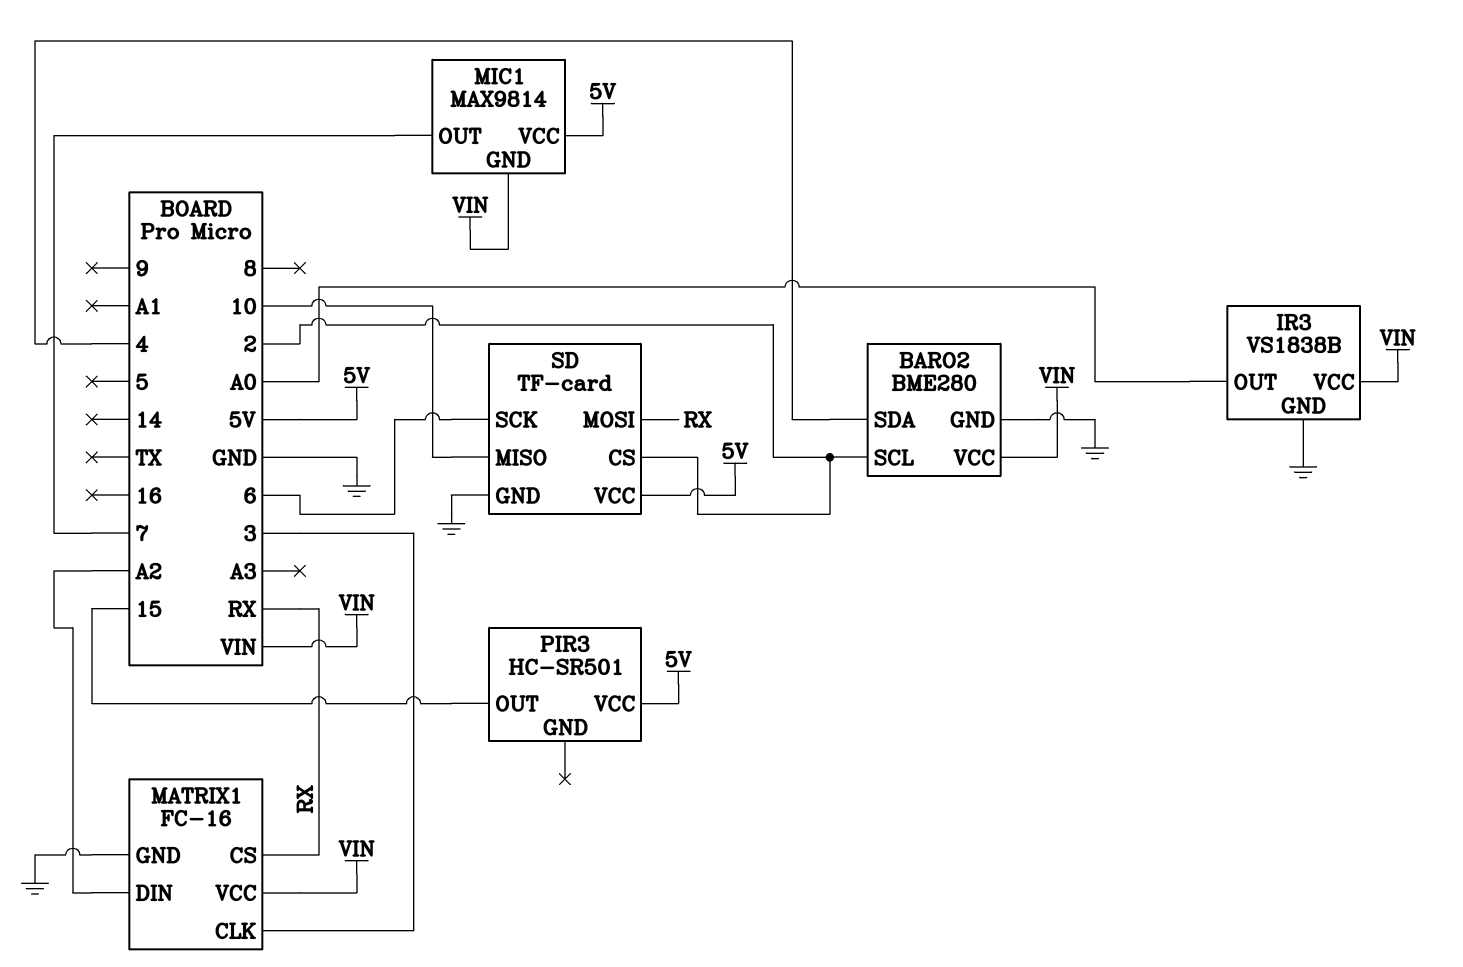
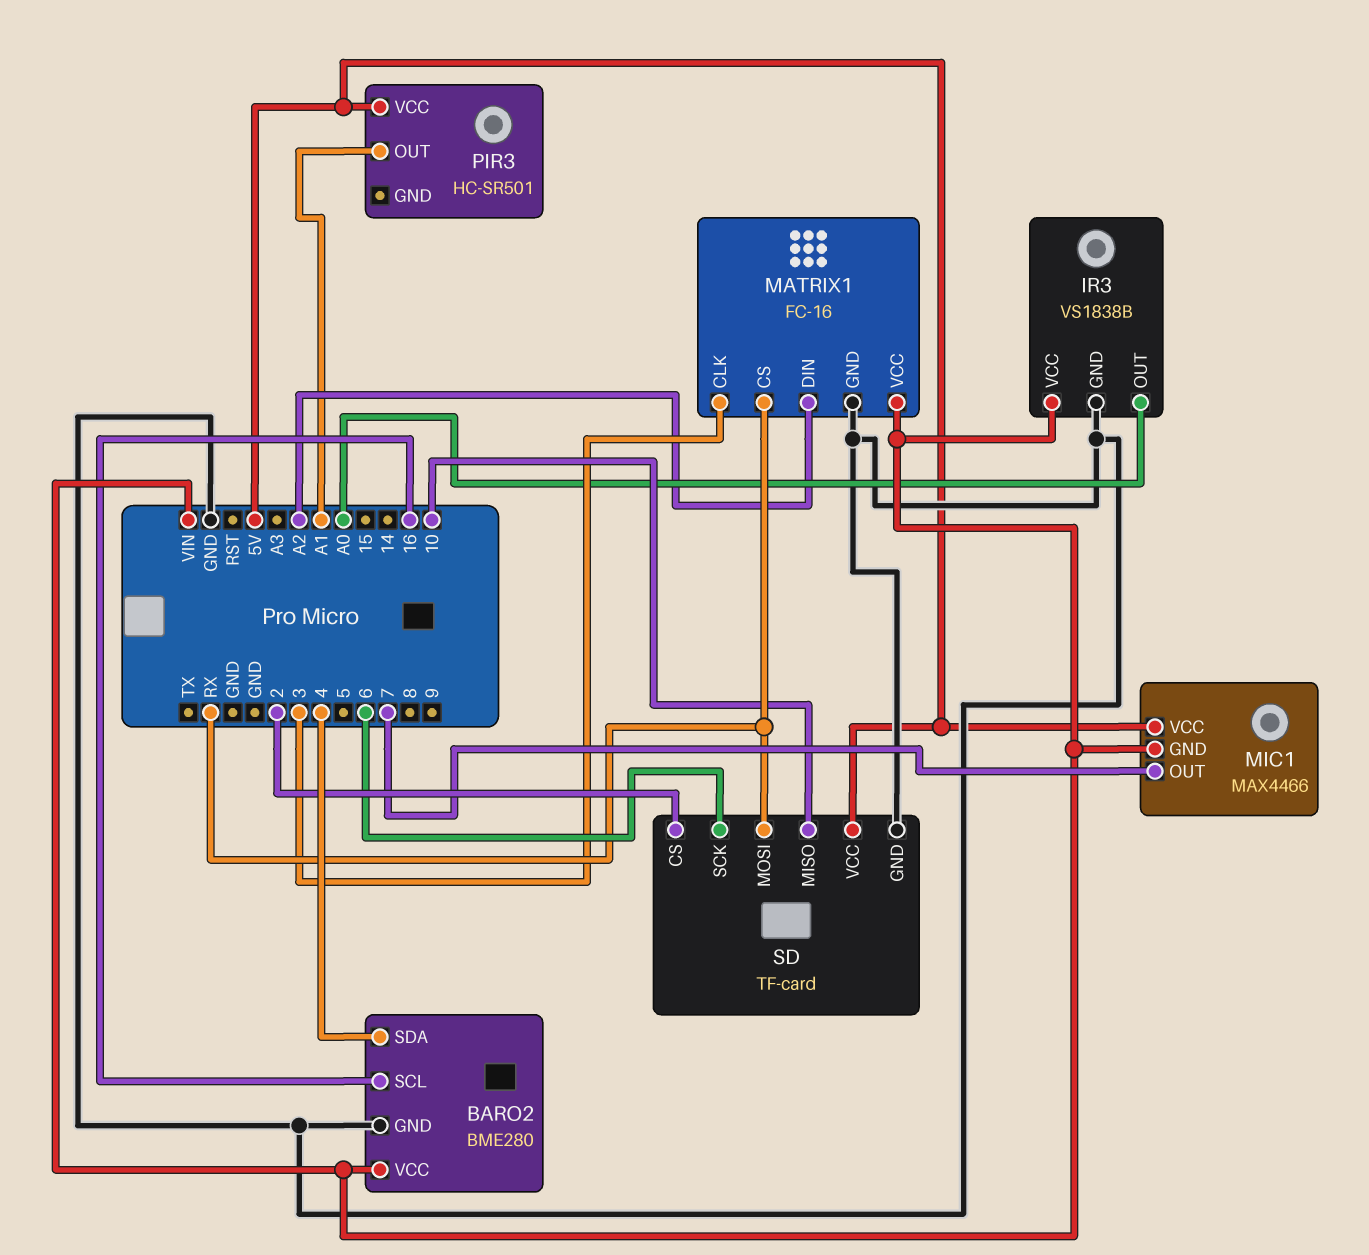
BARO2 pin SCL: 2 -> 16
MIC1: MAX9814 -> MAX4466
PIR3 pin OUT: 15 -> A1

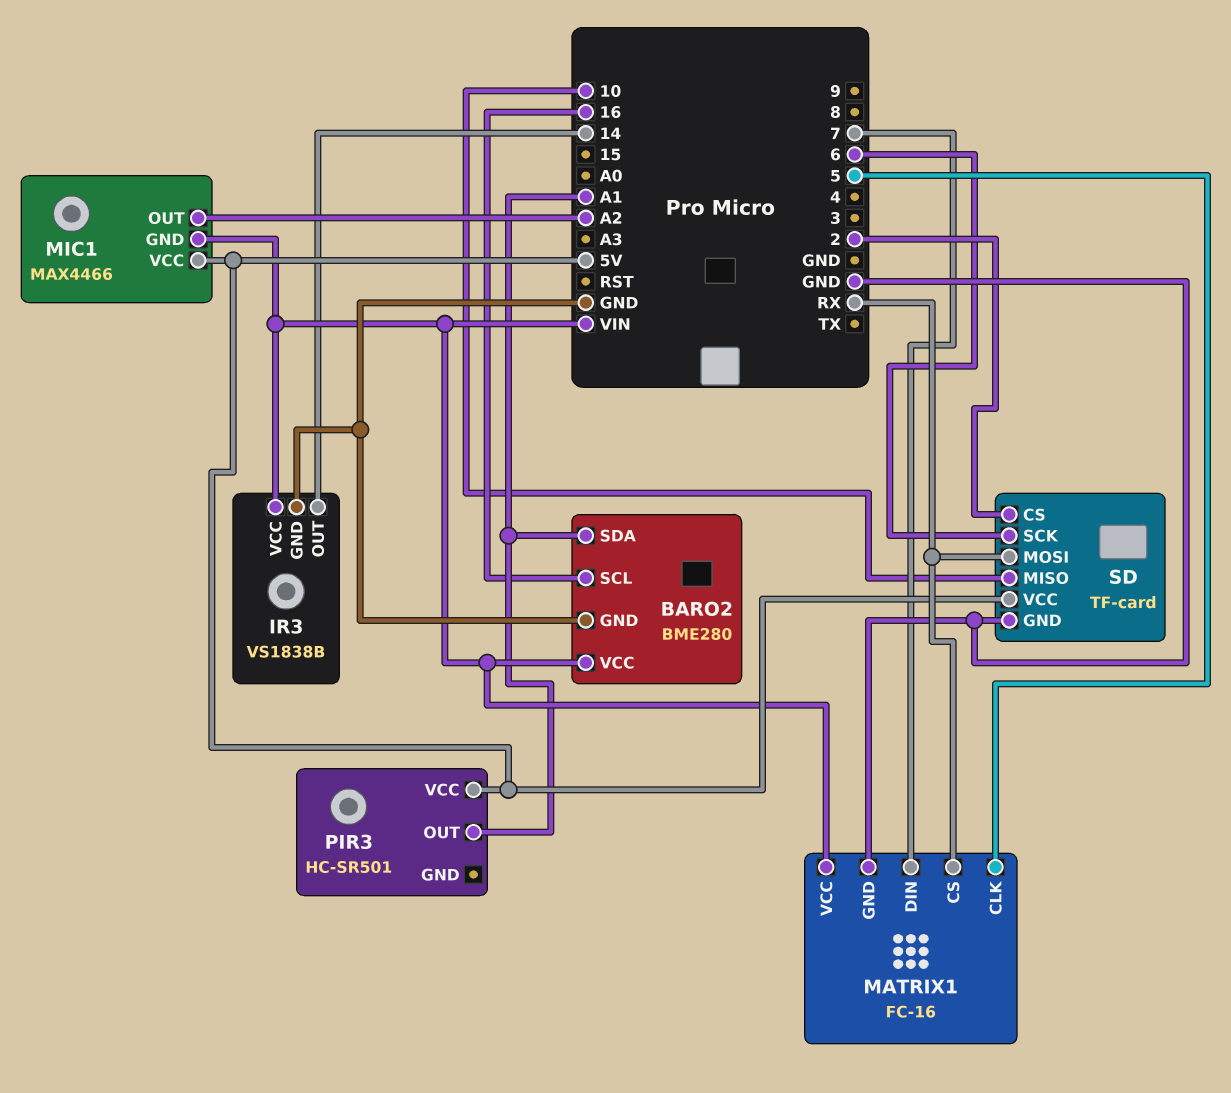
BARO2 pin SDA: 4 -> A1
IR3 pin OUT: A0 -> 14
MATRIX1 pin CLK: 3 -> 5
MATRIX1 pin DIN: A2 -> 7
MIC1 pin OUT: 7 -> A2

